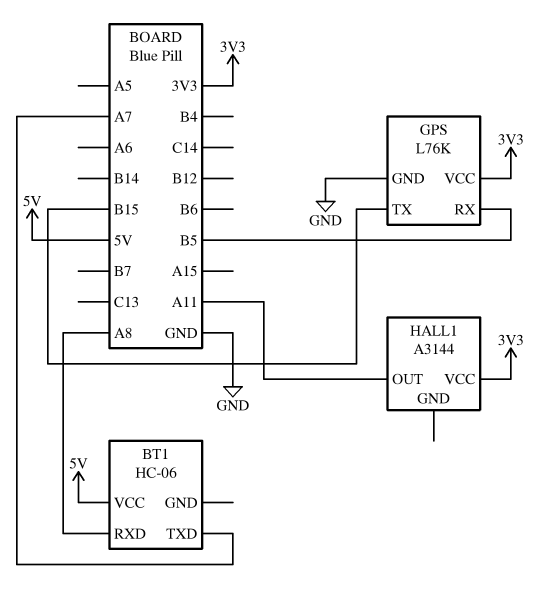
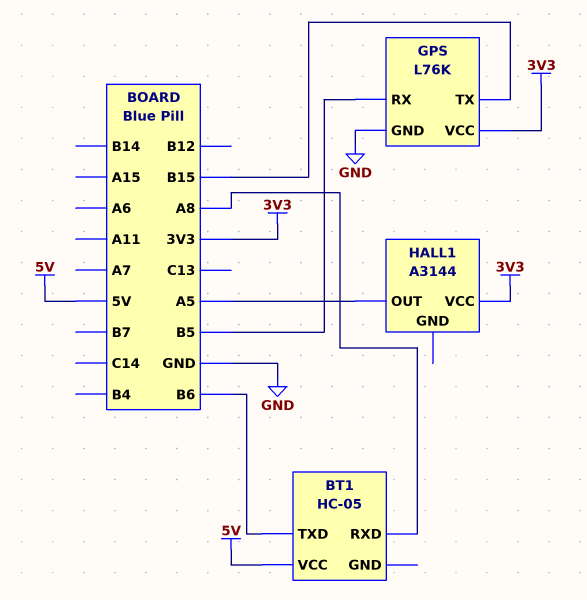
BT1: HC-06 -> HC-05
BT1 pin TXD: A7 -> B6
HALL1 pin OUT: A11 -> A5

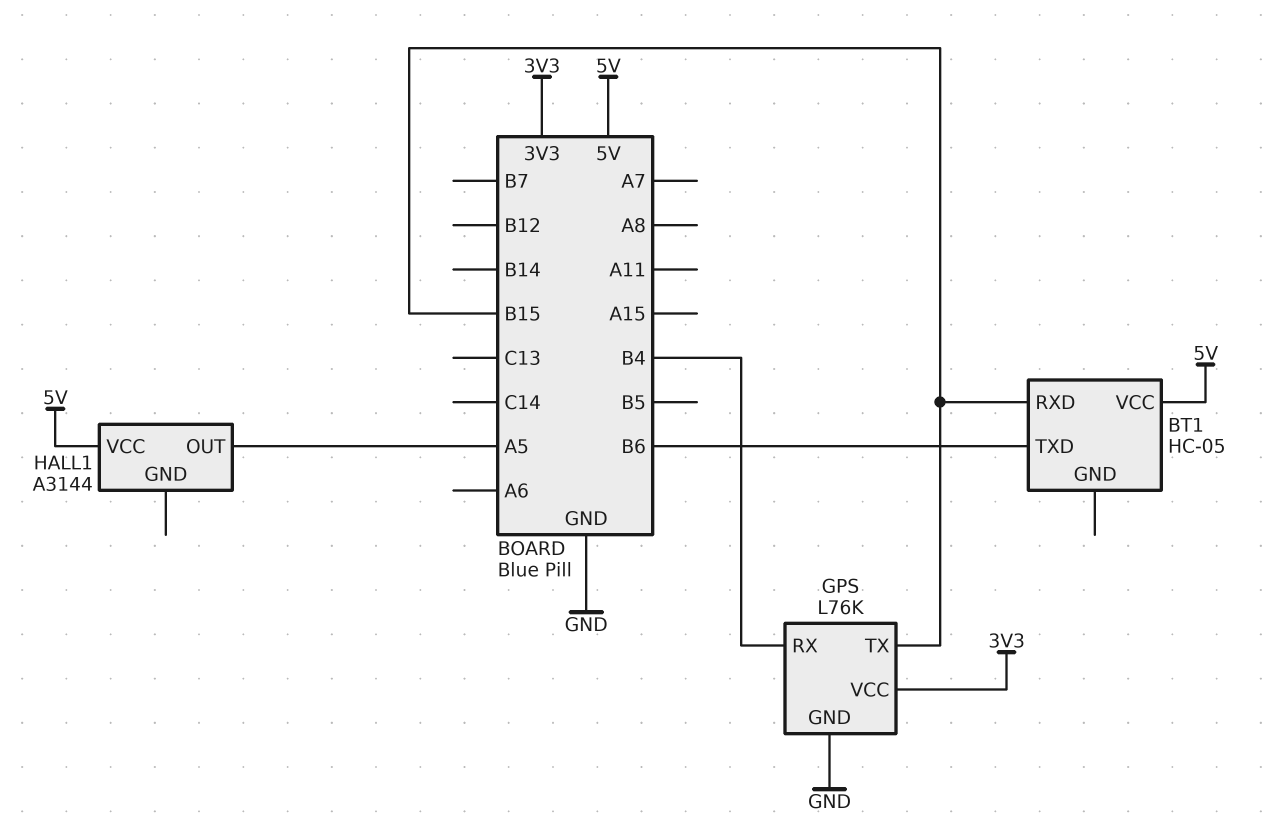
BT1 pin RXD: A8 -> B15
GPS pin RX: B5 -> B4
HALL1 pin VCC: 3V3 -> 5V

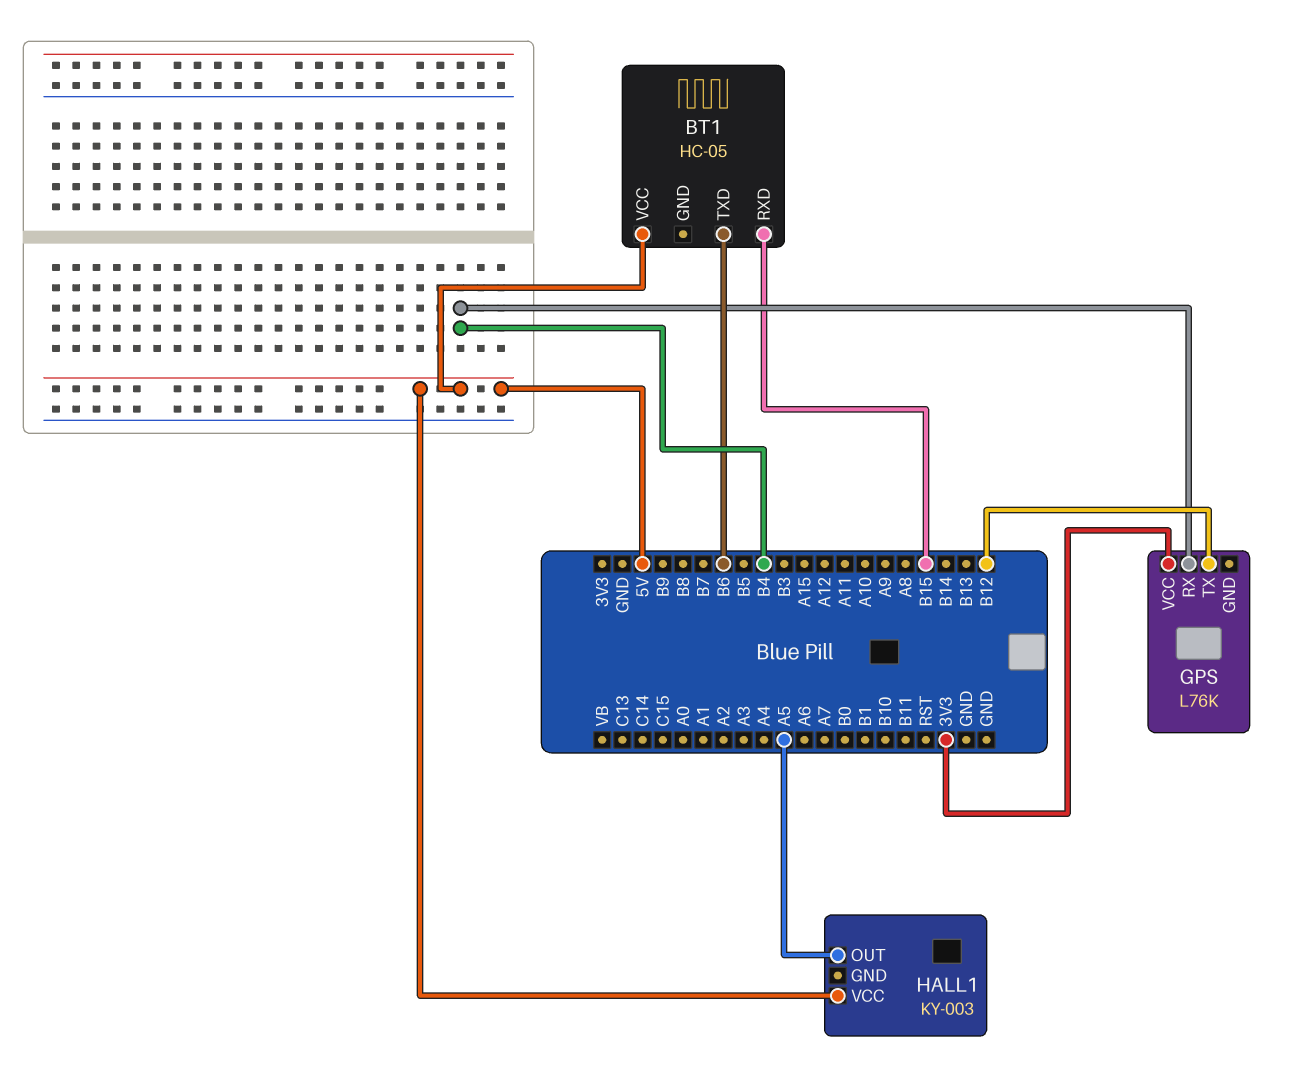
GPS pin GND: GND -> none
GPS pin TX: B15 -> B12
HALL1: A3144 -> KY-003

